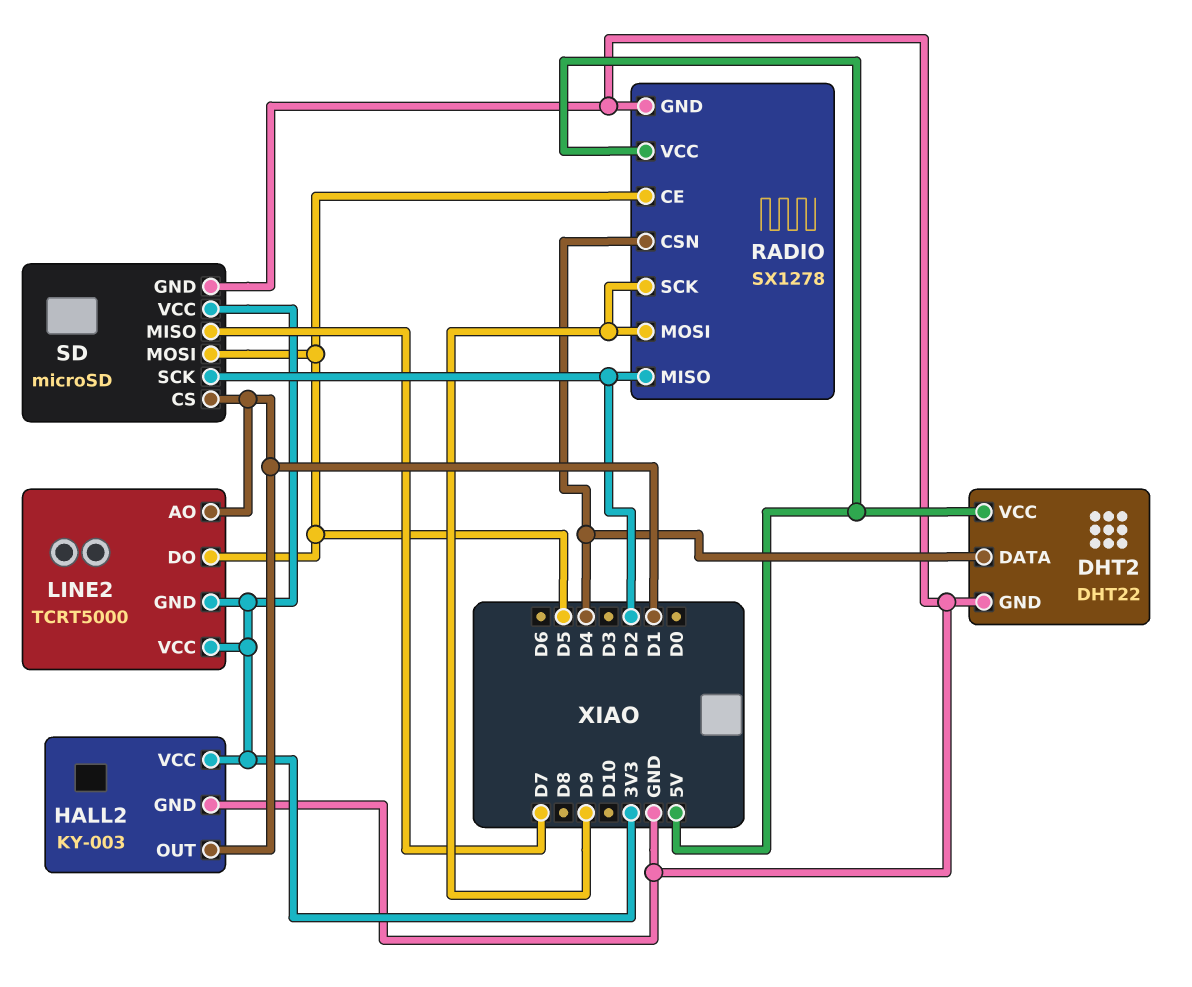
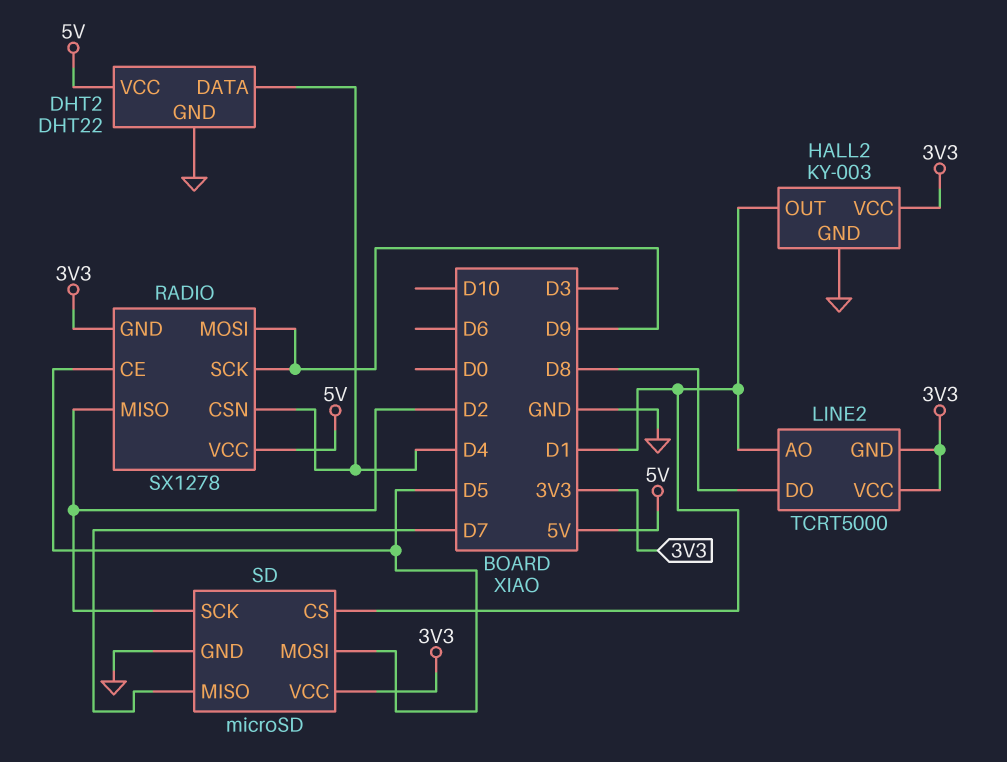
LINE2 pin DO: D5 -> D8
RADIO pin GND: GND -> 3V3

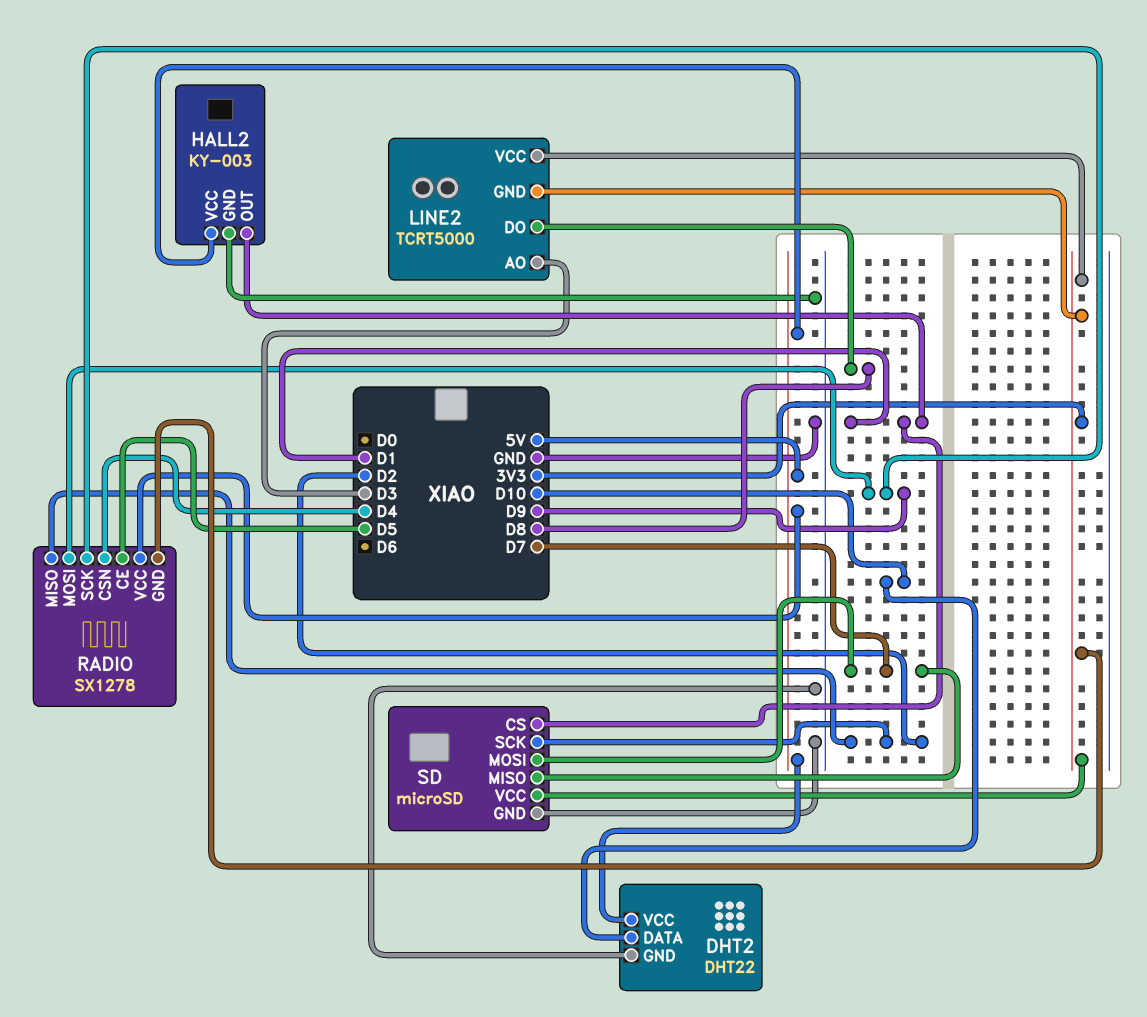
DHT2 pin DATA: D4 -> D10
HALL2 pin VCC: 3V3 -> 5V
LINE2 pin AO: D1 -> D3
SD pin MOSI: D5 -> D7

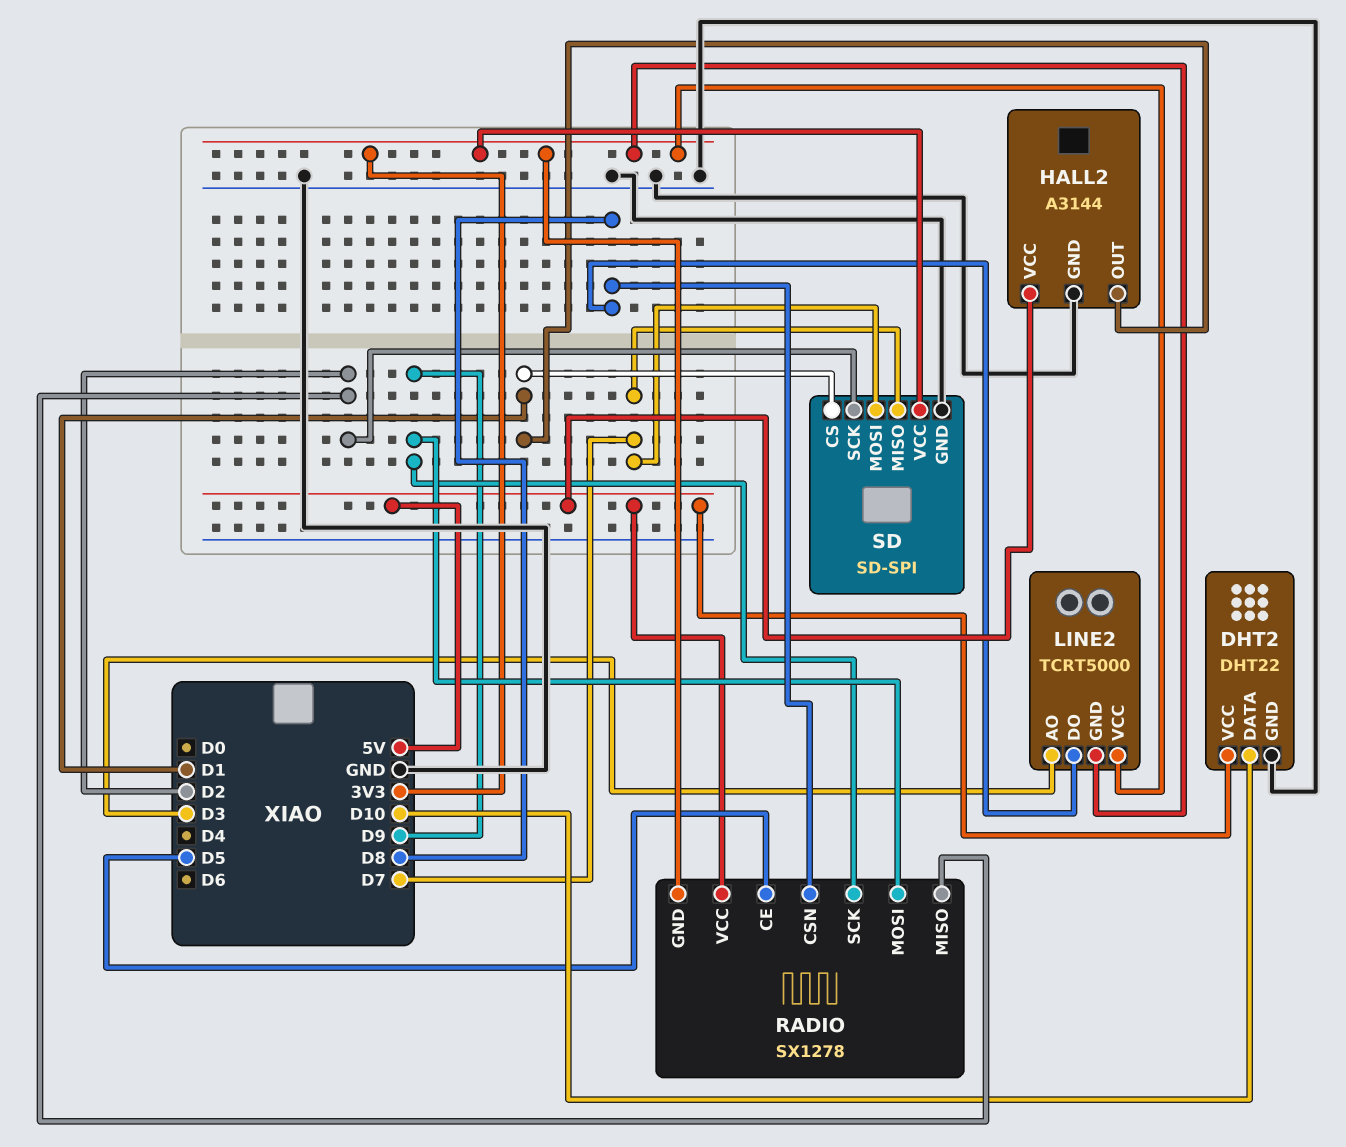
HALL2: KY-003 -> A3144
RADIO pin CSN: D4 -> D8
SD: microSD -> SD-SPI

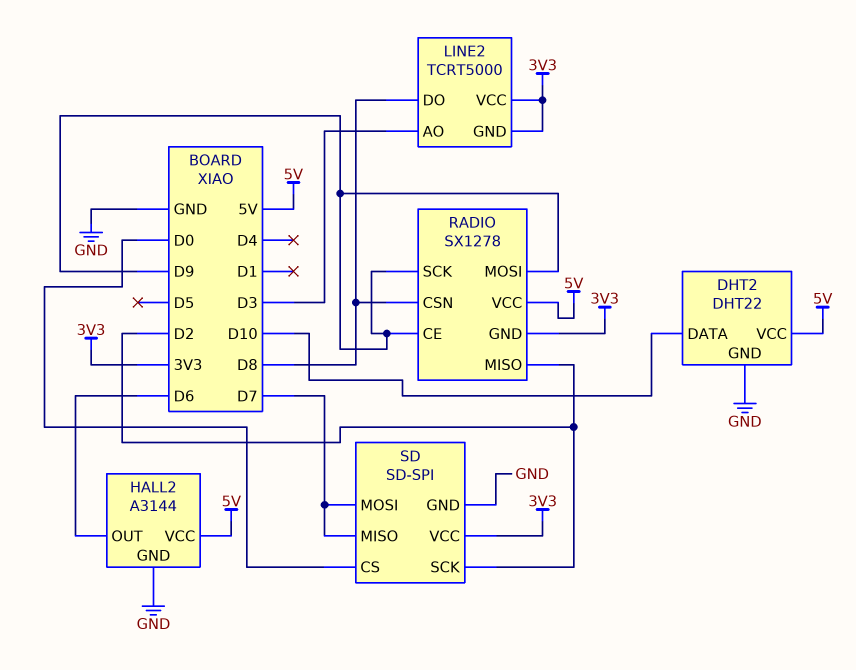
HALL2 pin OUT: D1 -> D6
RADIO pin CE: D5 -> D9
SD pin CS: D1 -> D0

